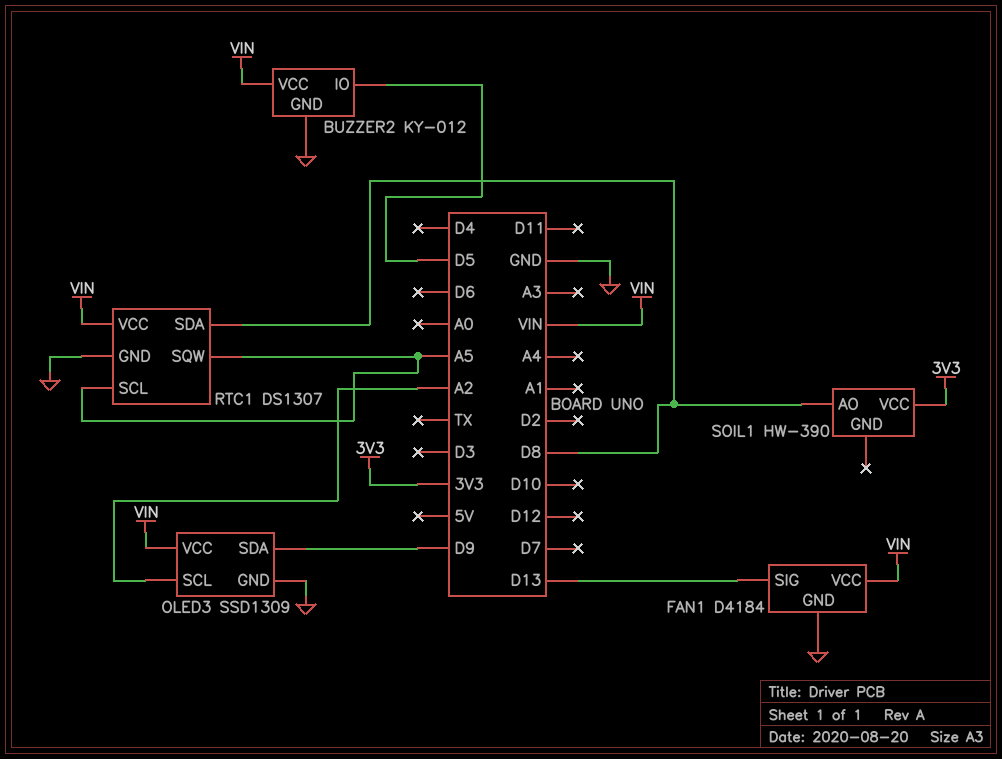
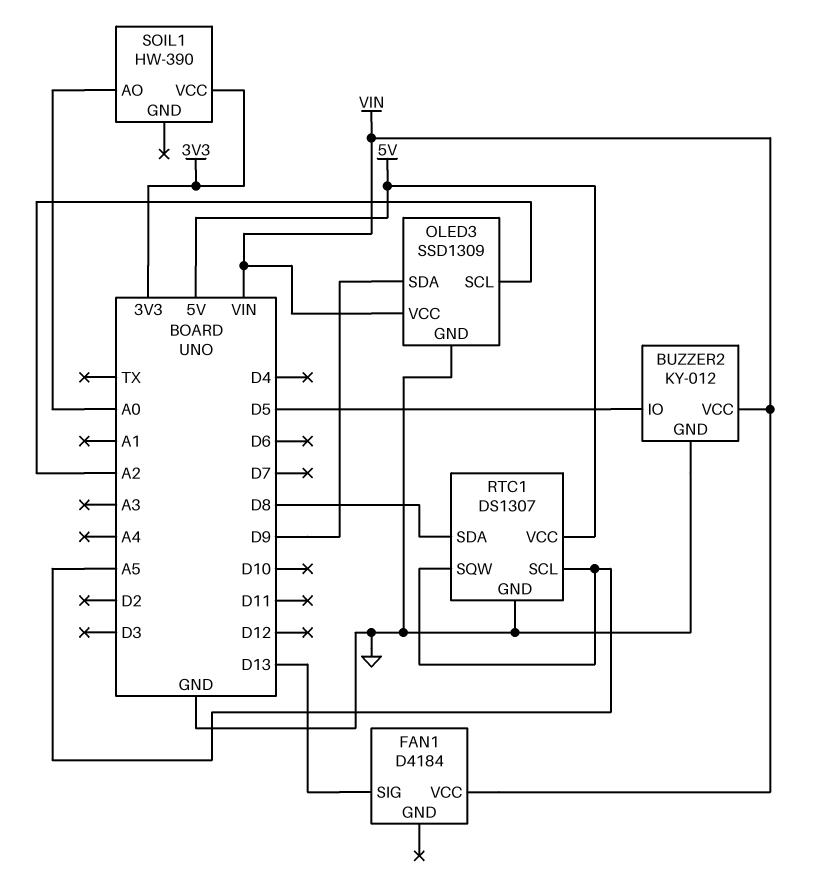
FAN1 pin GND: GND -> none
RTC1 pin VCC: VIN -> 5V
SOIL1 pin AO: D8 -> A0

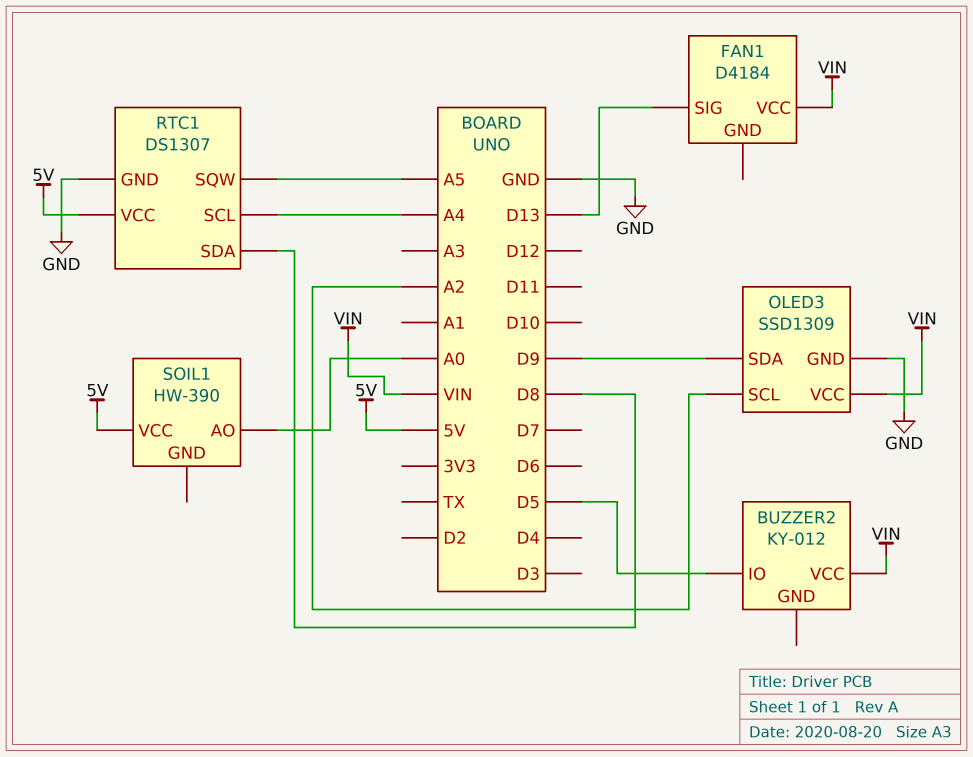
BUZZER2 pin GND: GND -> none
RTC1 pin SCL: A5 -> A4
SOIL1 pin VCC: 3V3 -> 5V

